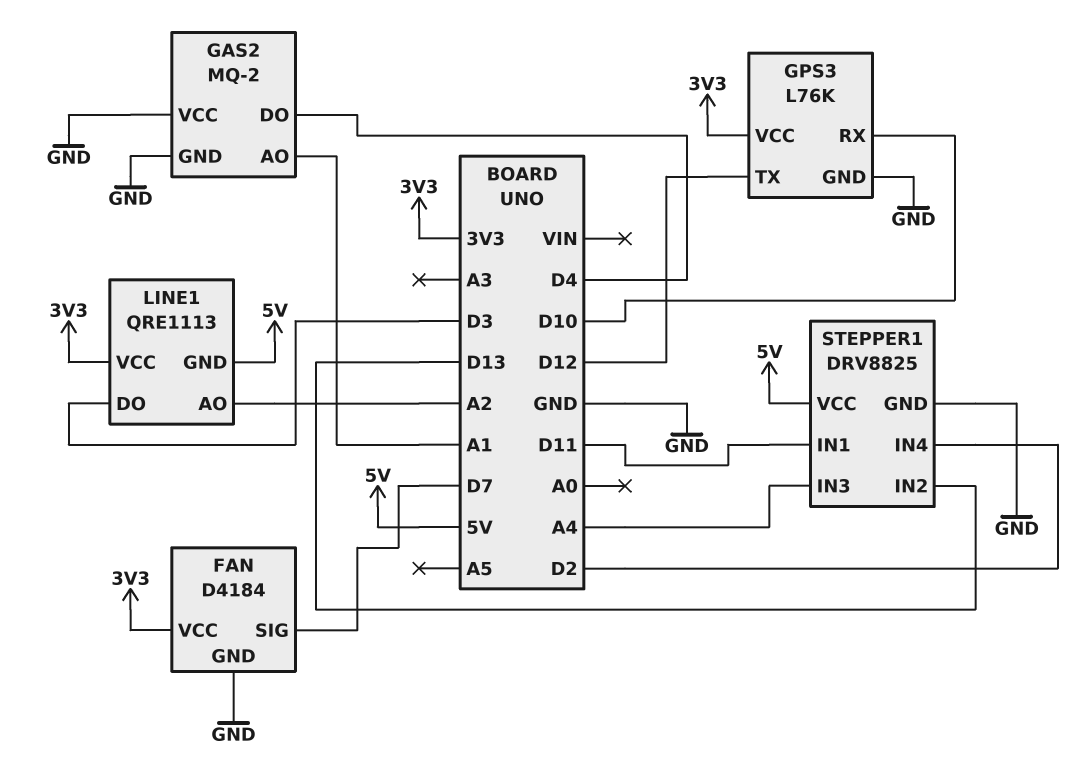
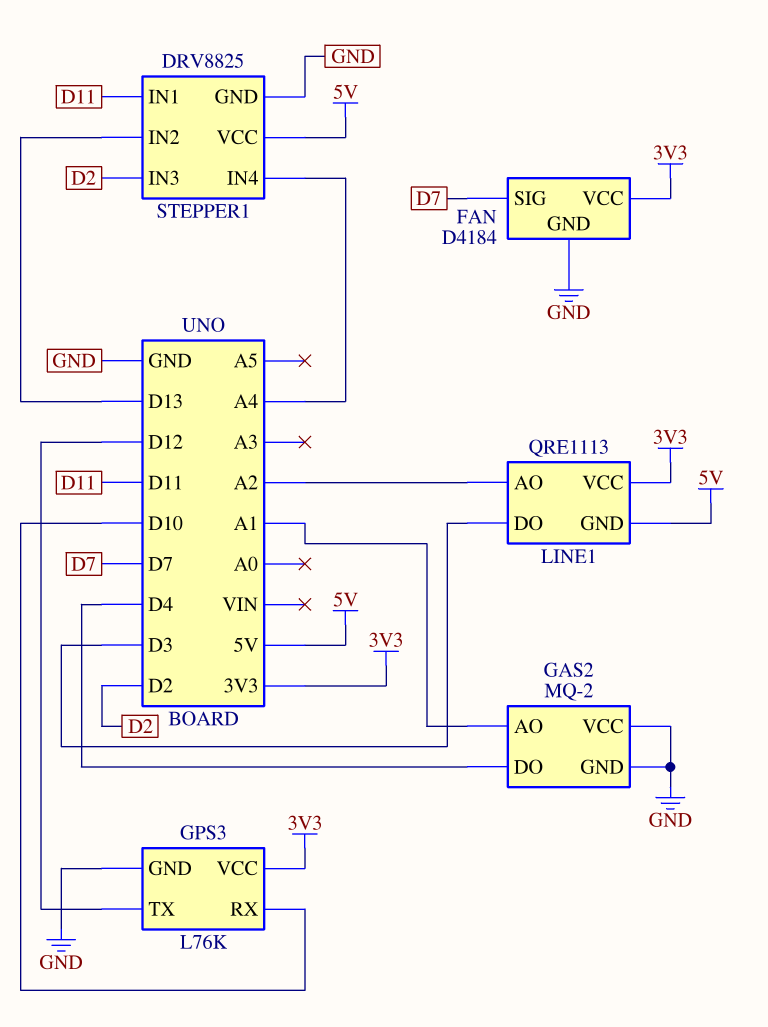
STEPPER1 pin IN3: A4 -> D2
STEPPER1 pin IN4: D2 -> A4

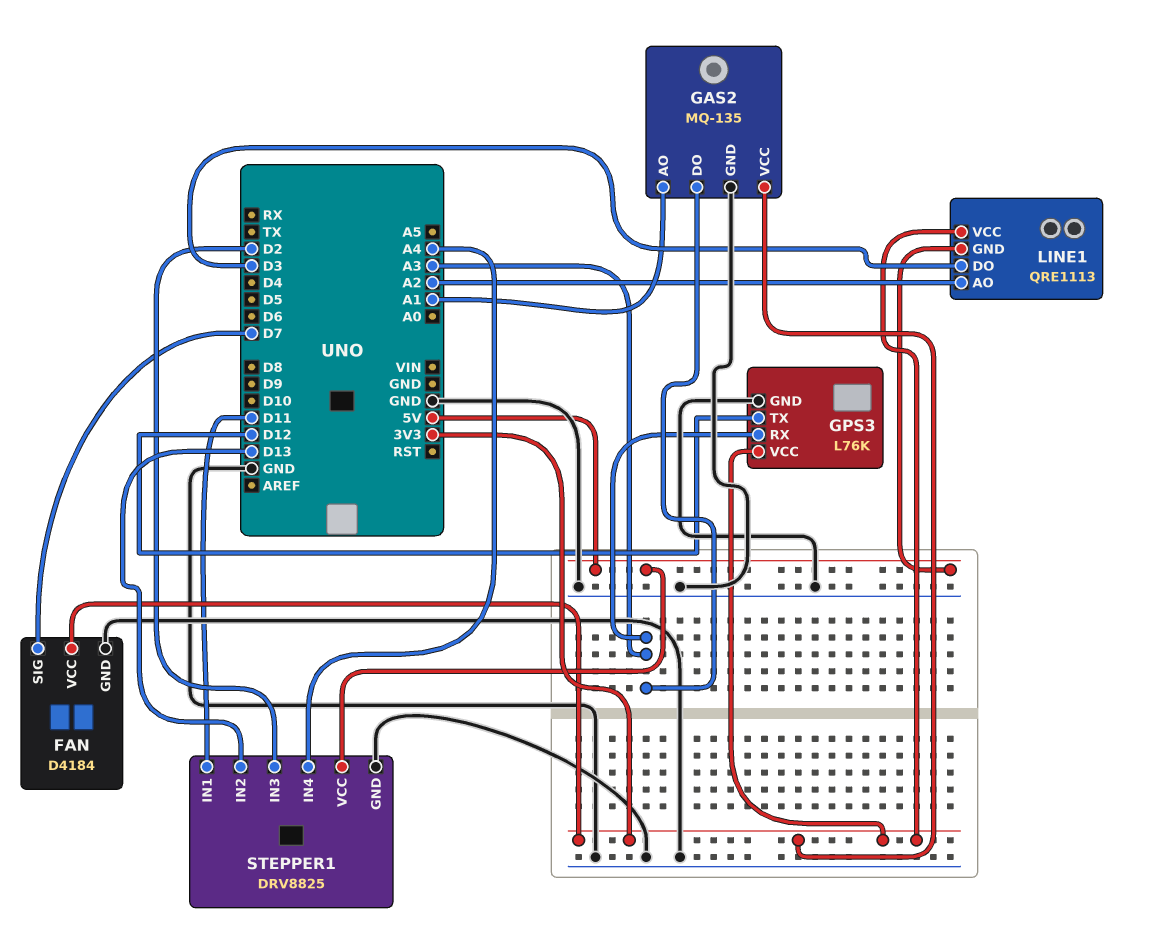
GAS2: MQ-2 -> MQ-135
GAS2 pin DO: D4 -> A3
GAS2 pin VCC: GND -> 3V3
GPS3 pin RX: D10 -> A3

